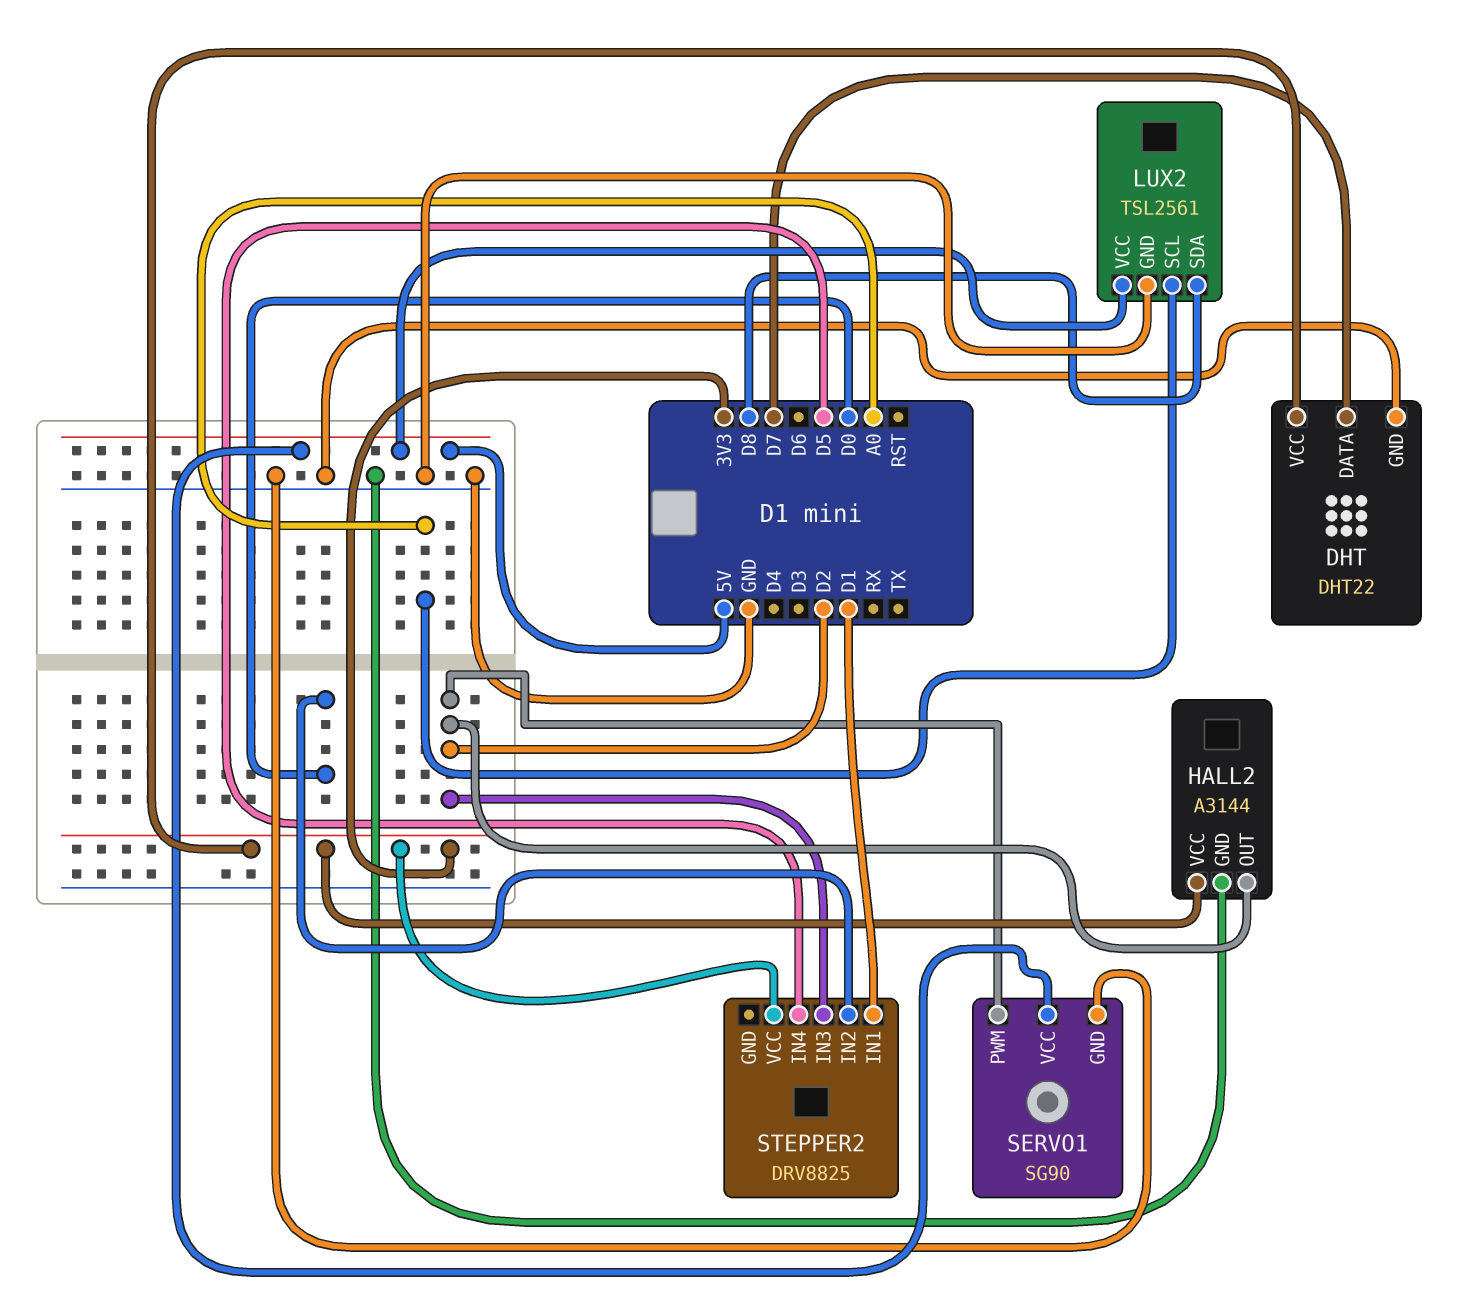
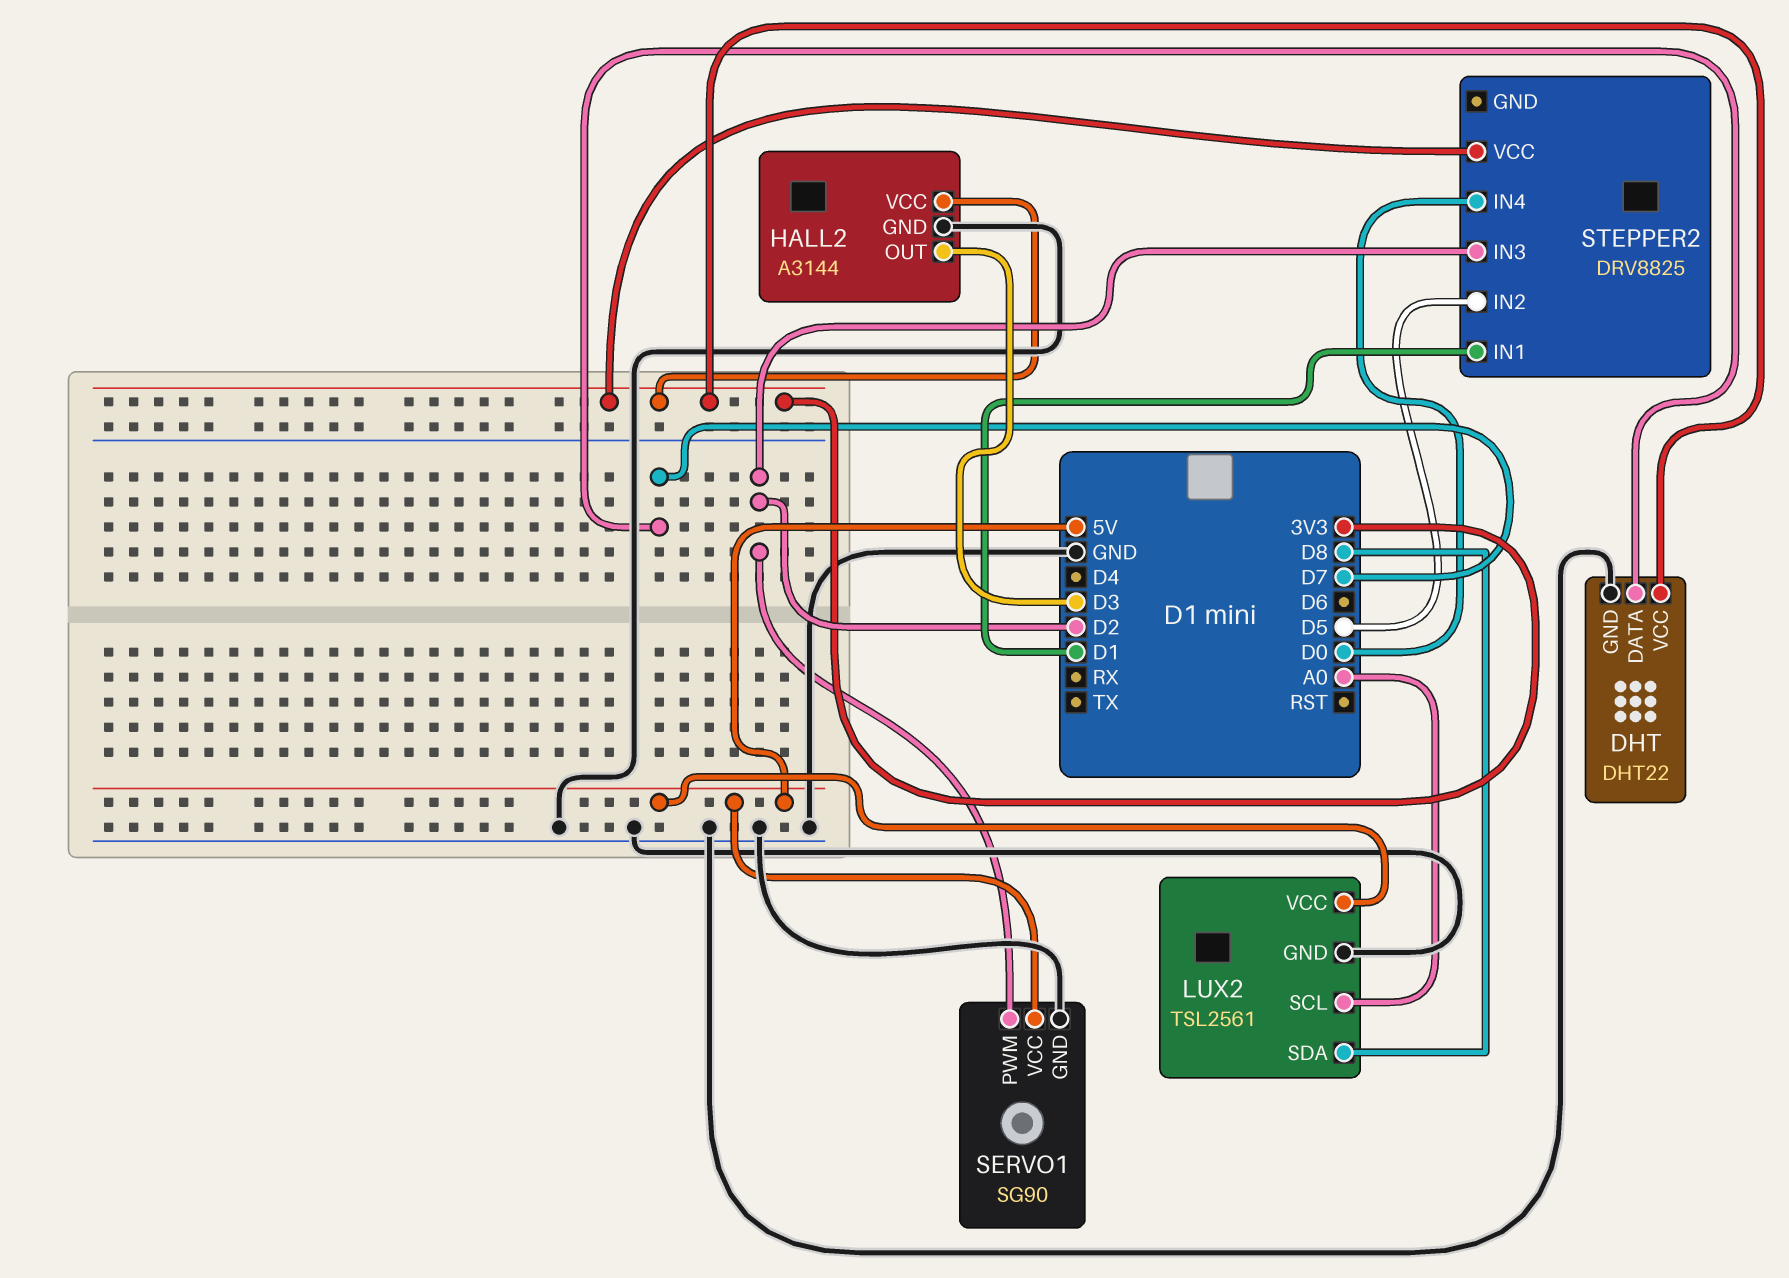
HALL2 pin OUT: D2 -> D3
STEPPER2 pin IN2: D0 -> D5
STEPPER2 pin IN4: D5 -> D0

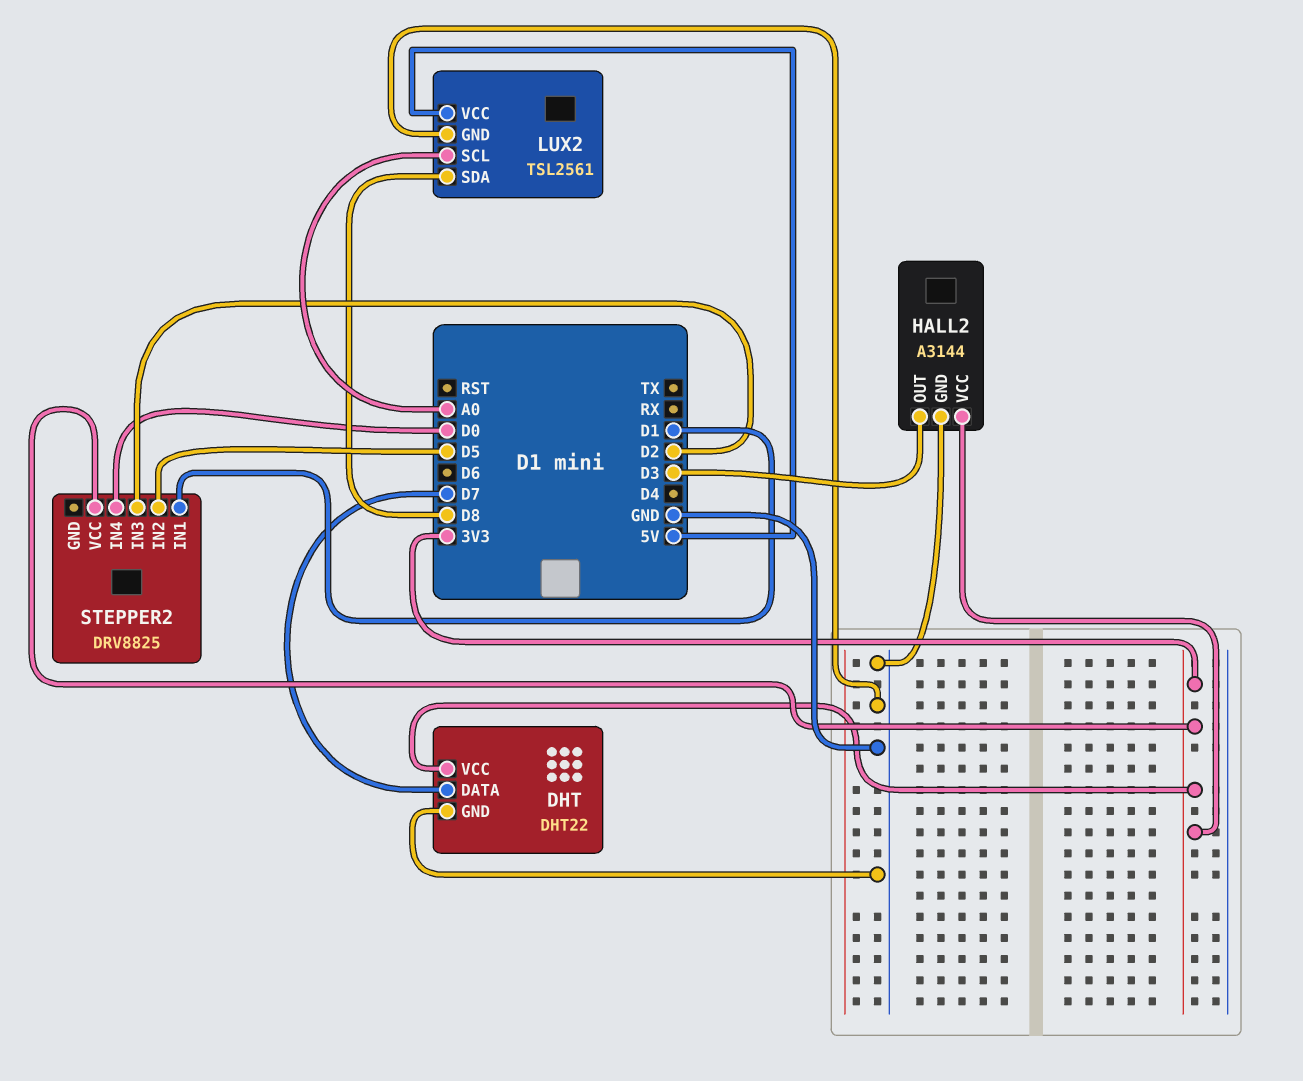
SERVO1: SG90 -> none
SERVO1 pin GND: GND -> none
SERVO1 pin PWM: D2 -> none
SERVO1 pin VCC: 5V -> none

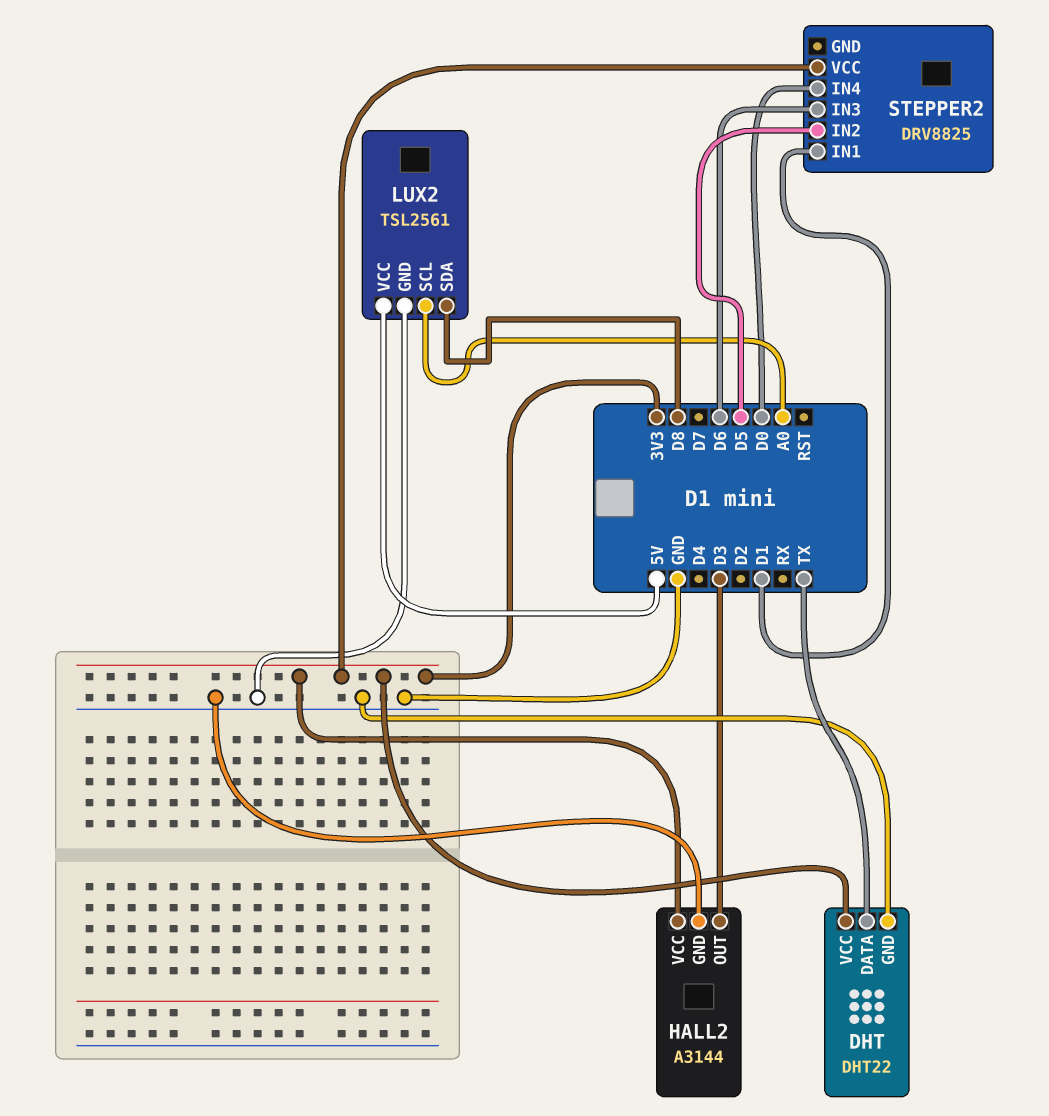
DHT pin DATA: D7 -> TX
STEPPER2 pin IN3: D2 -> D6

